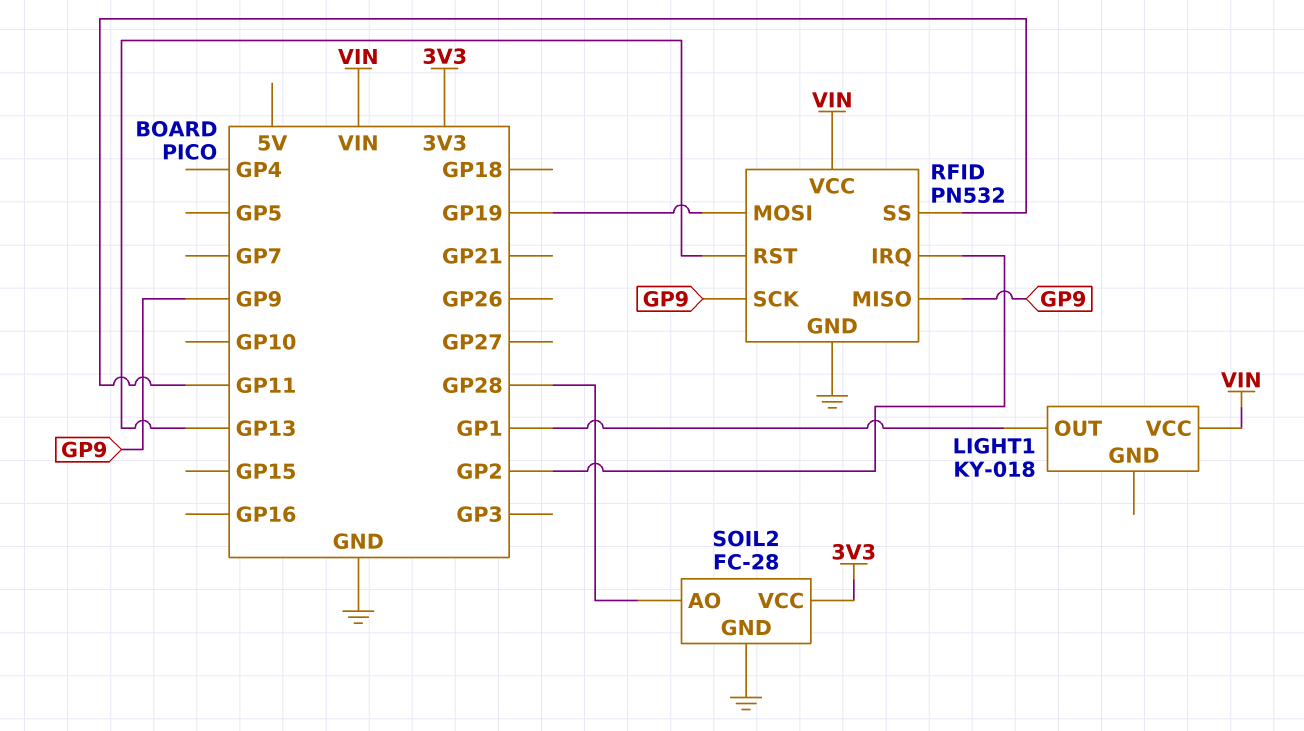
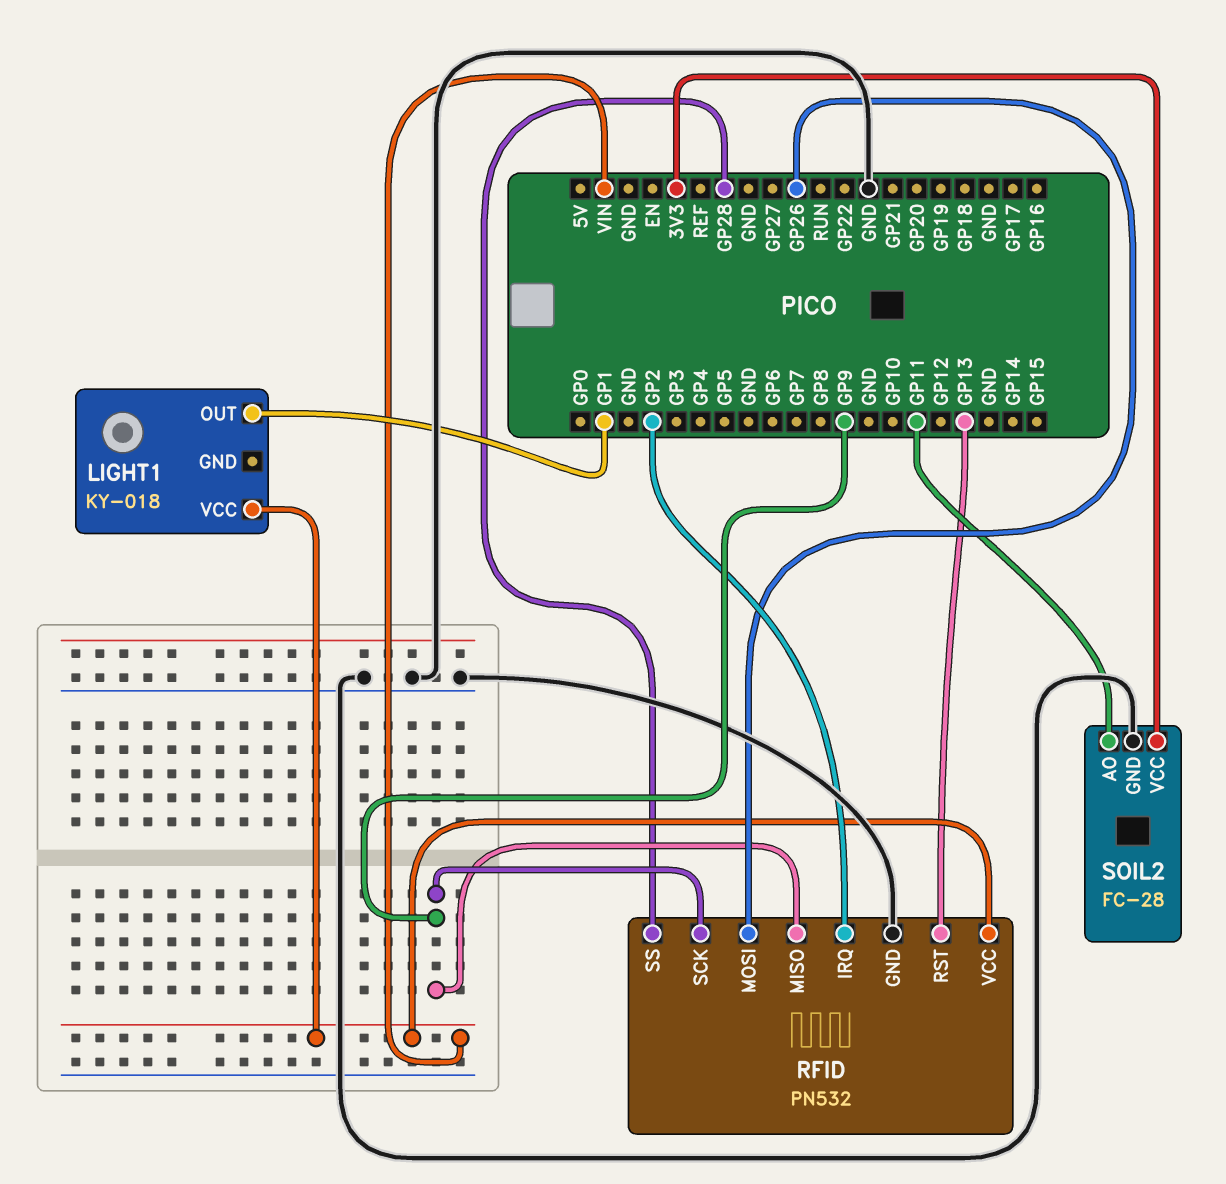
RFID pin MOSI: GP19 -> GP26
RFID pin SS: GP11 -> GP28
SOIL2 pin AO: GP28 -> GP11

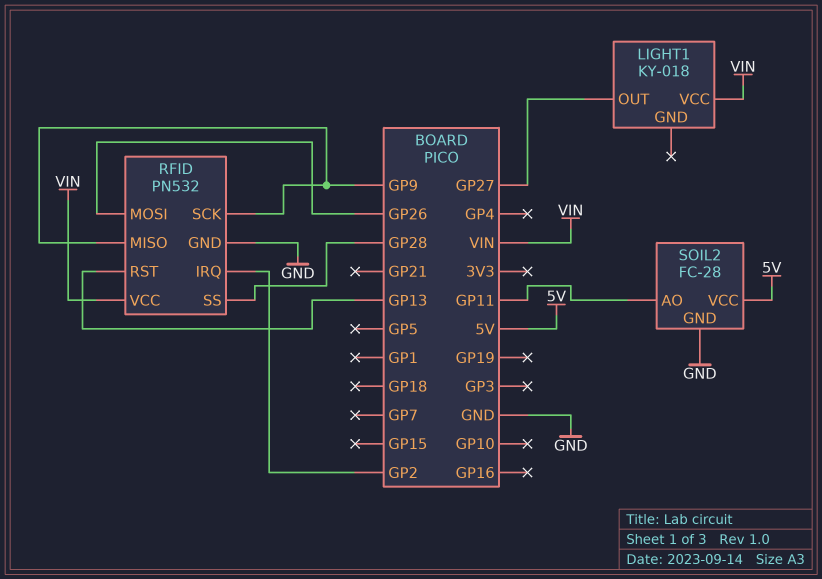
LIGHT1 pin OUT: GP1 -> GP27
SOIL2 pin VCC: 3V3 -> 5V

